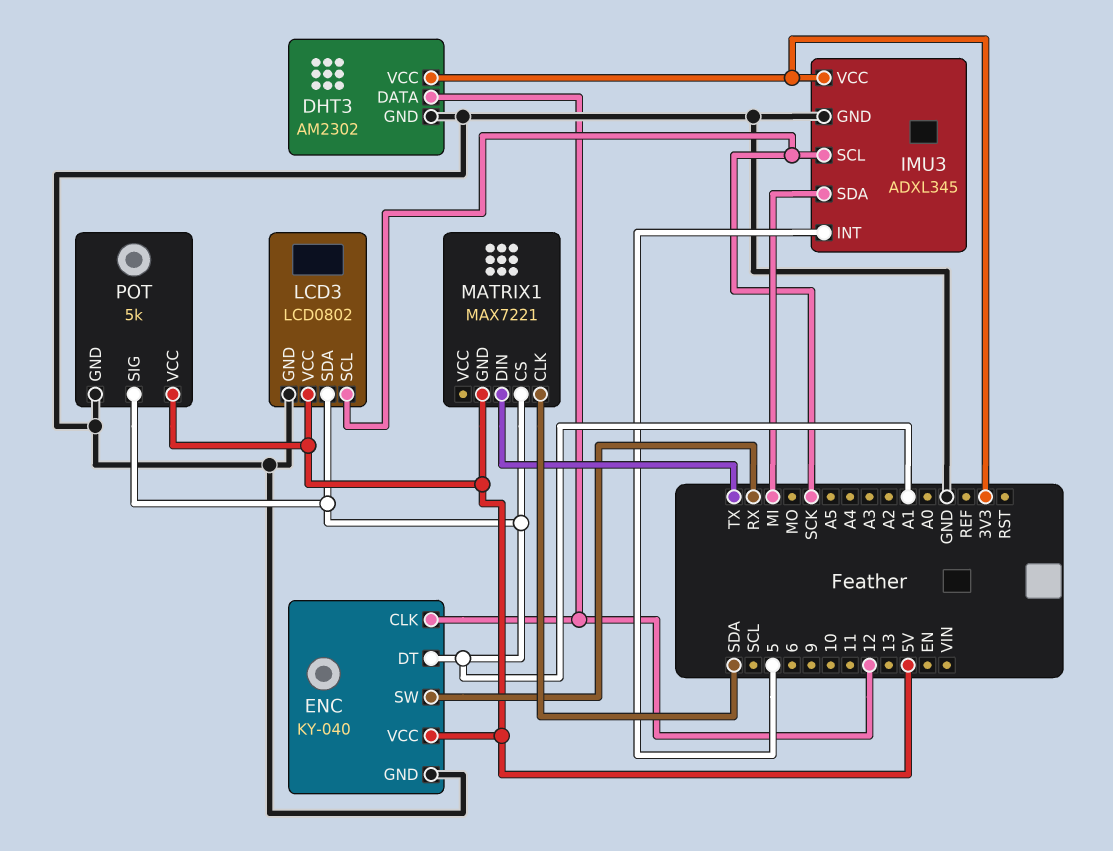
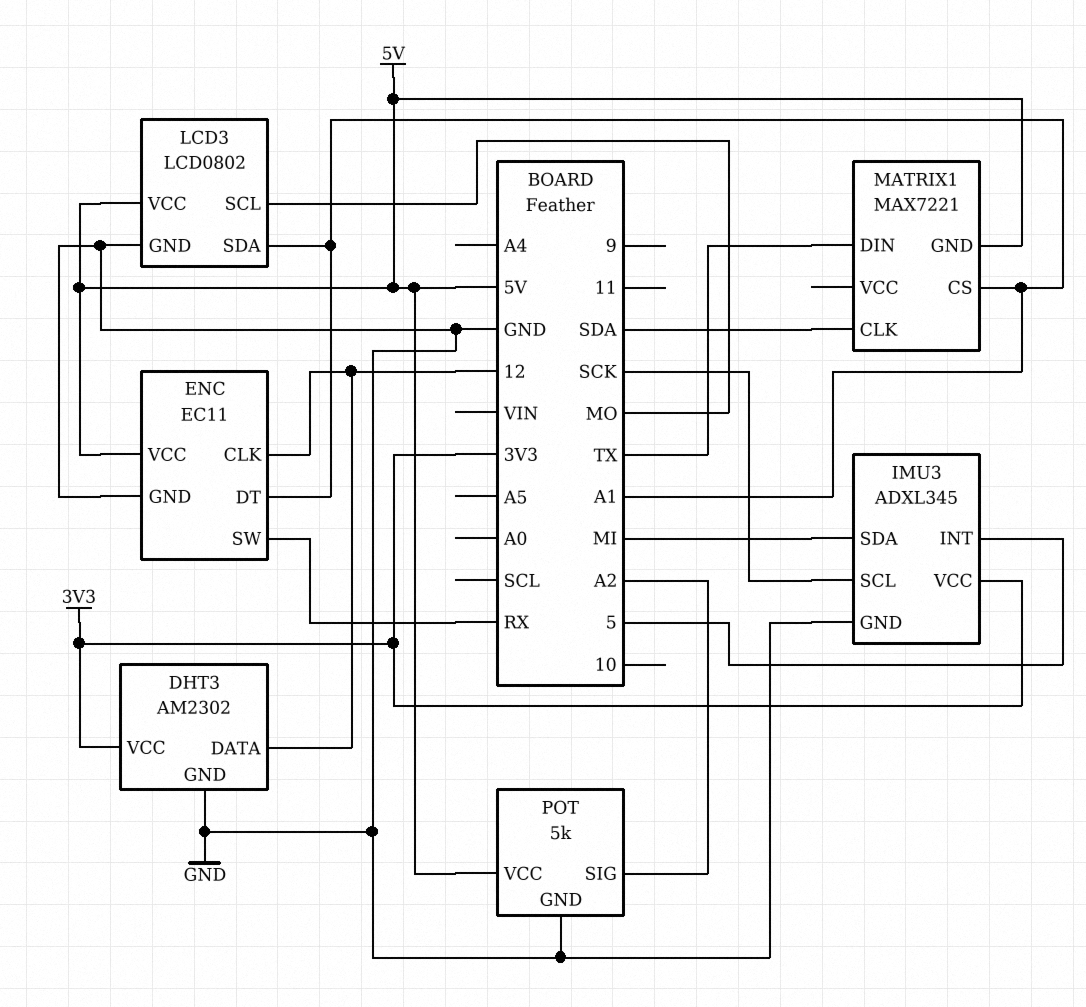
ENC: KY-040 -> EC11
LCD3 pin SCL: SCK -> MO
POT pin SIG: A1 -> A2

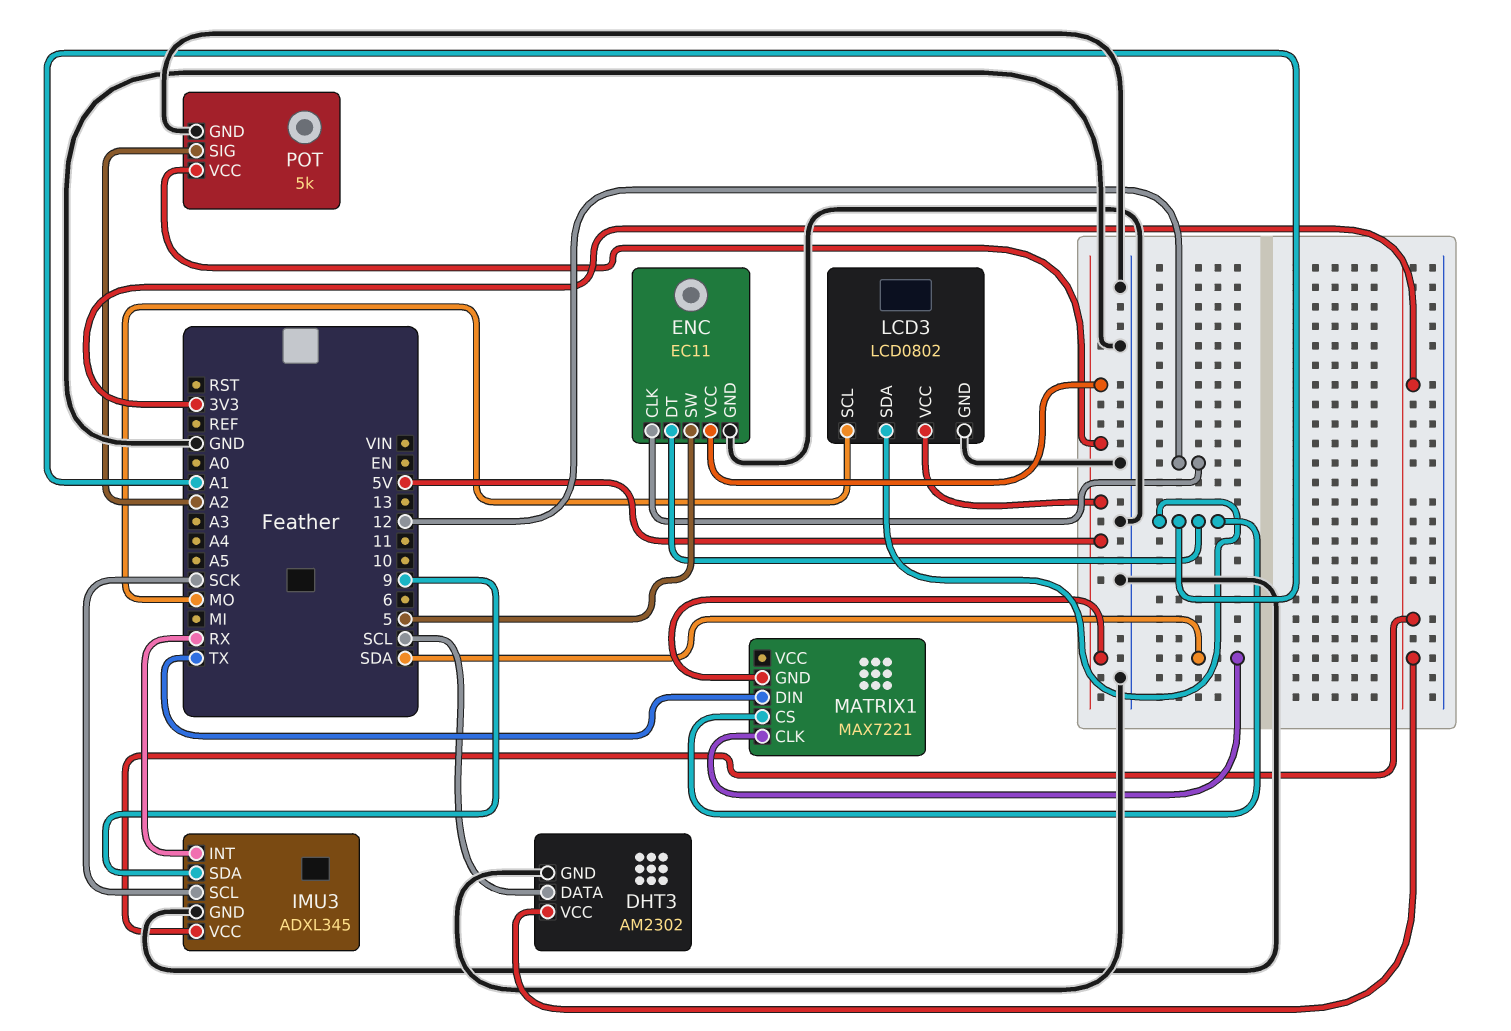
DHT3 pin DATA: 12 -> SCL
ENC pin SW: RX -> 5
IMU3 pin INT: 5 -> RX
IMU3 pin SDA: MI -> 9

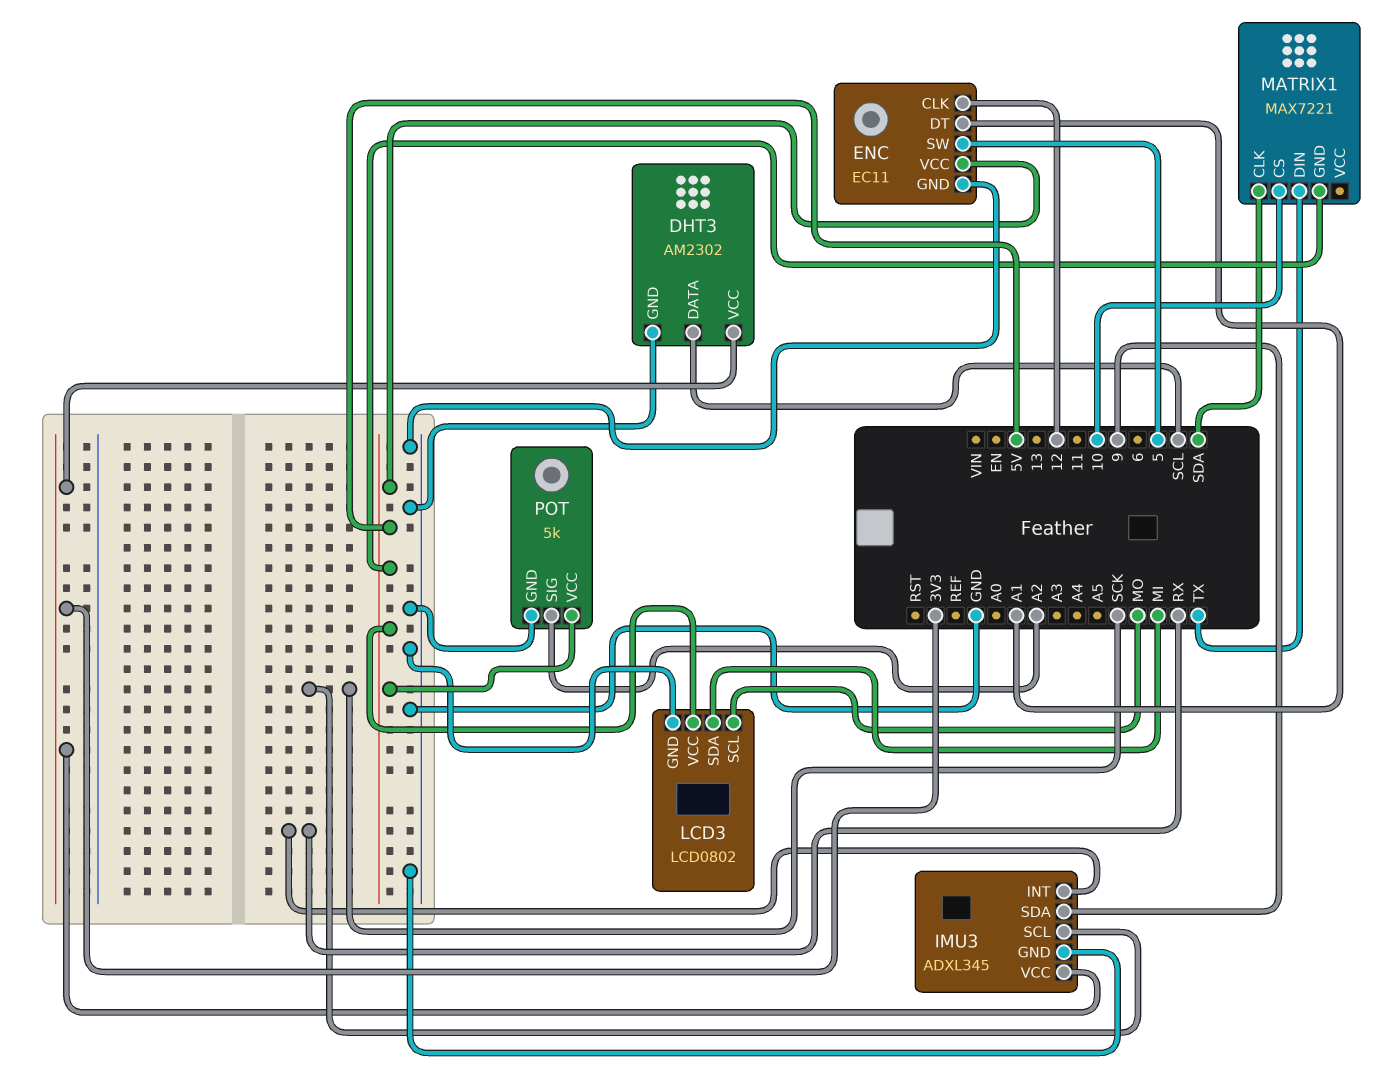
LCD3 pin SDA: A1 -> MI
MATRIX1 pin CS: A1 -> 10

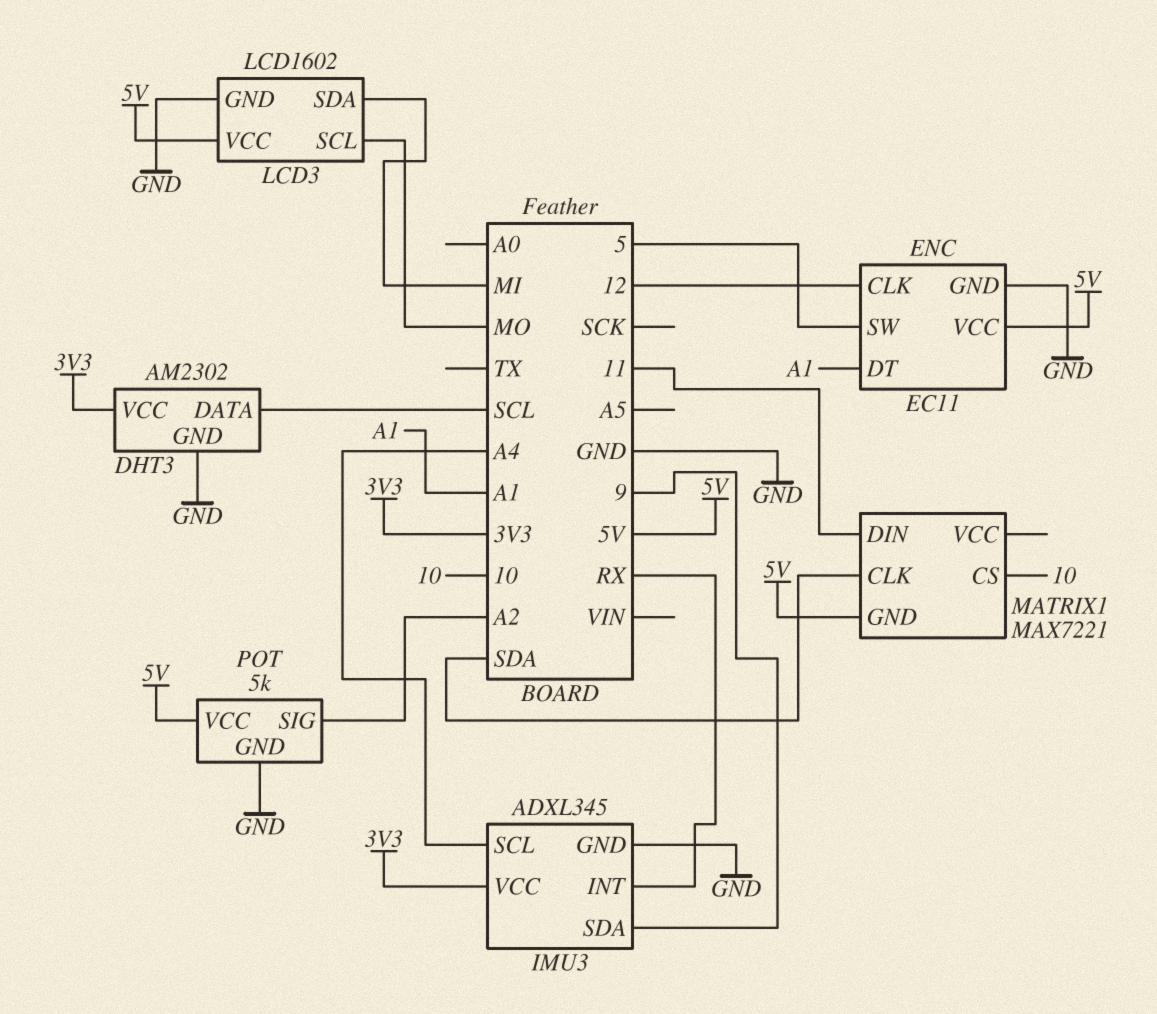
IMU3 pin SCL: SCK -> A4
LCD3: LCD0802 -> LCD1602
MATRIX1 pin DIN: TX -> 11

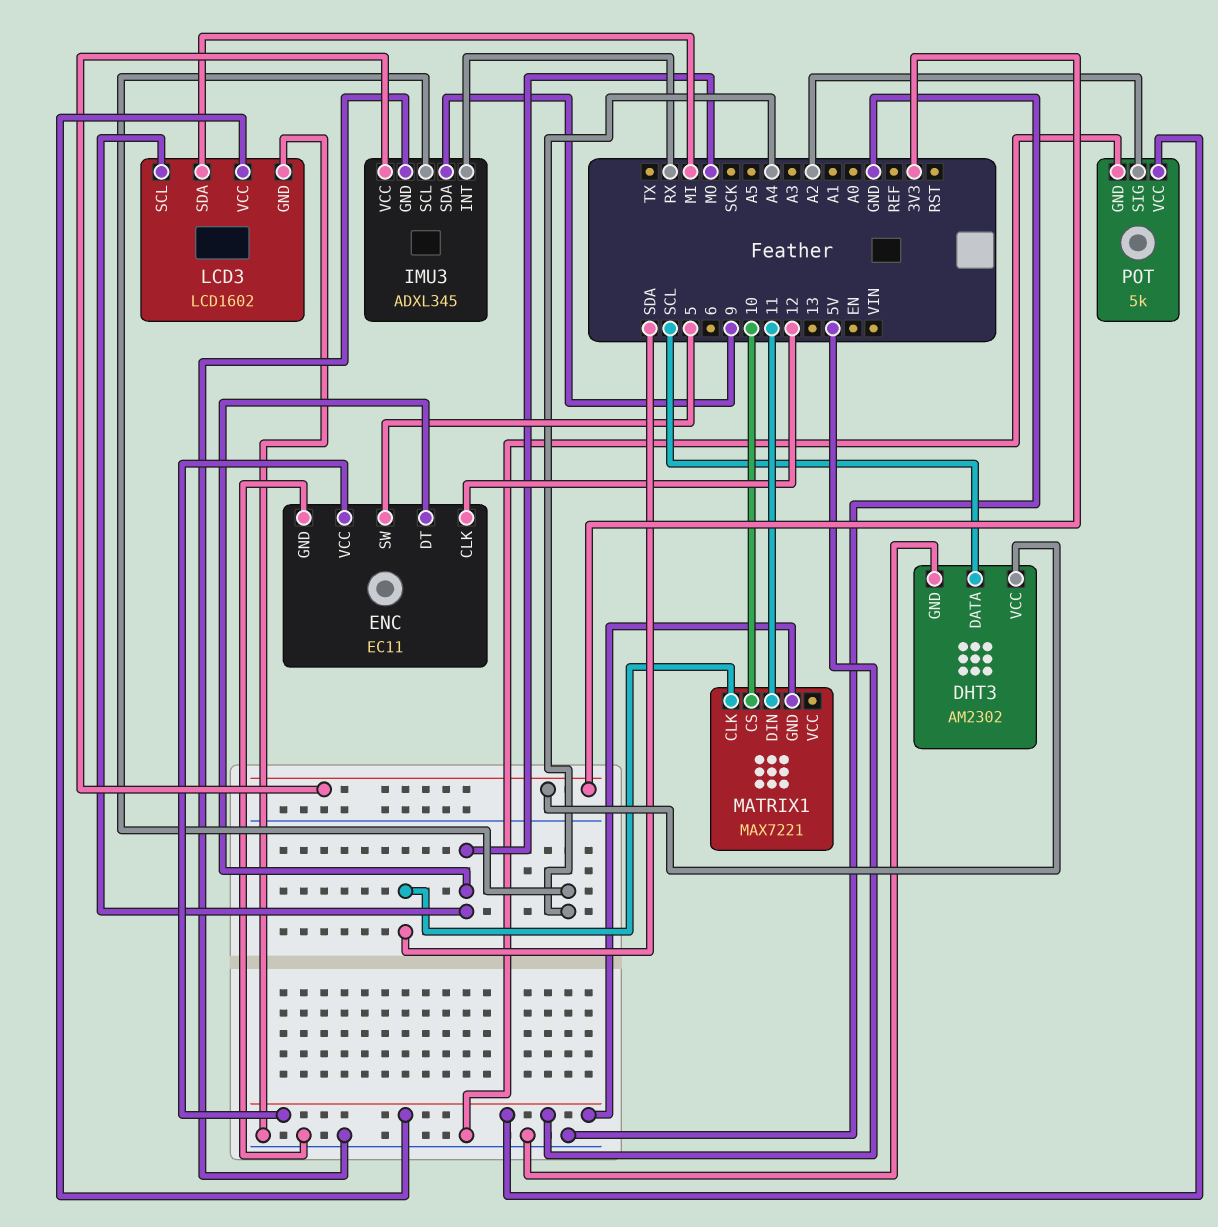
ENC pin DT: A1 -> MO

